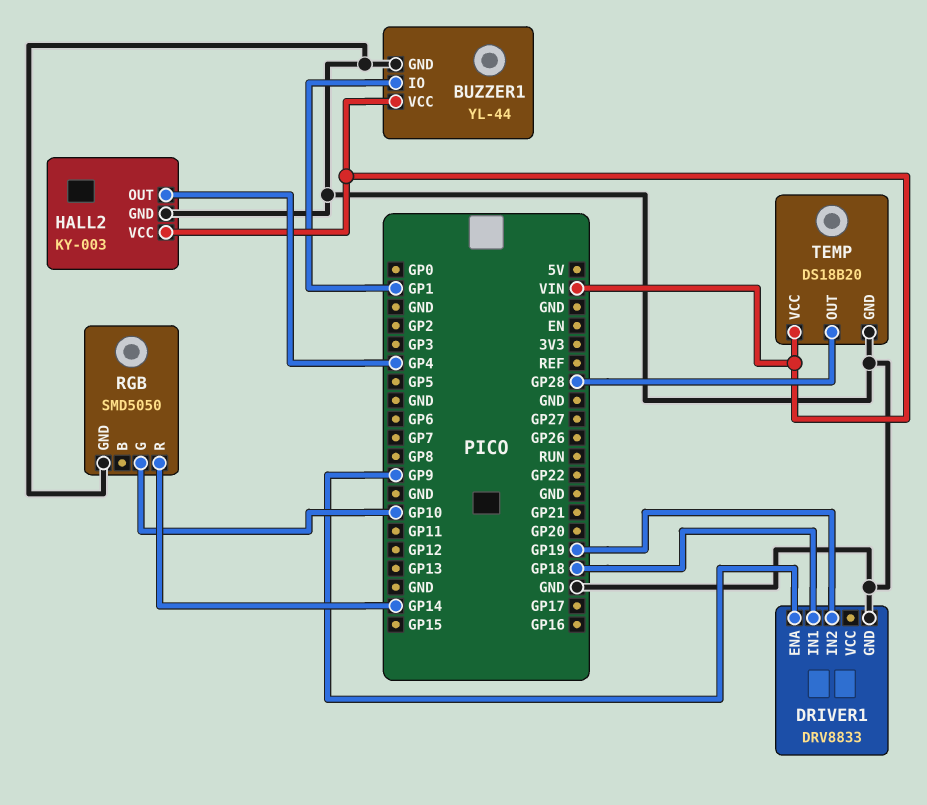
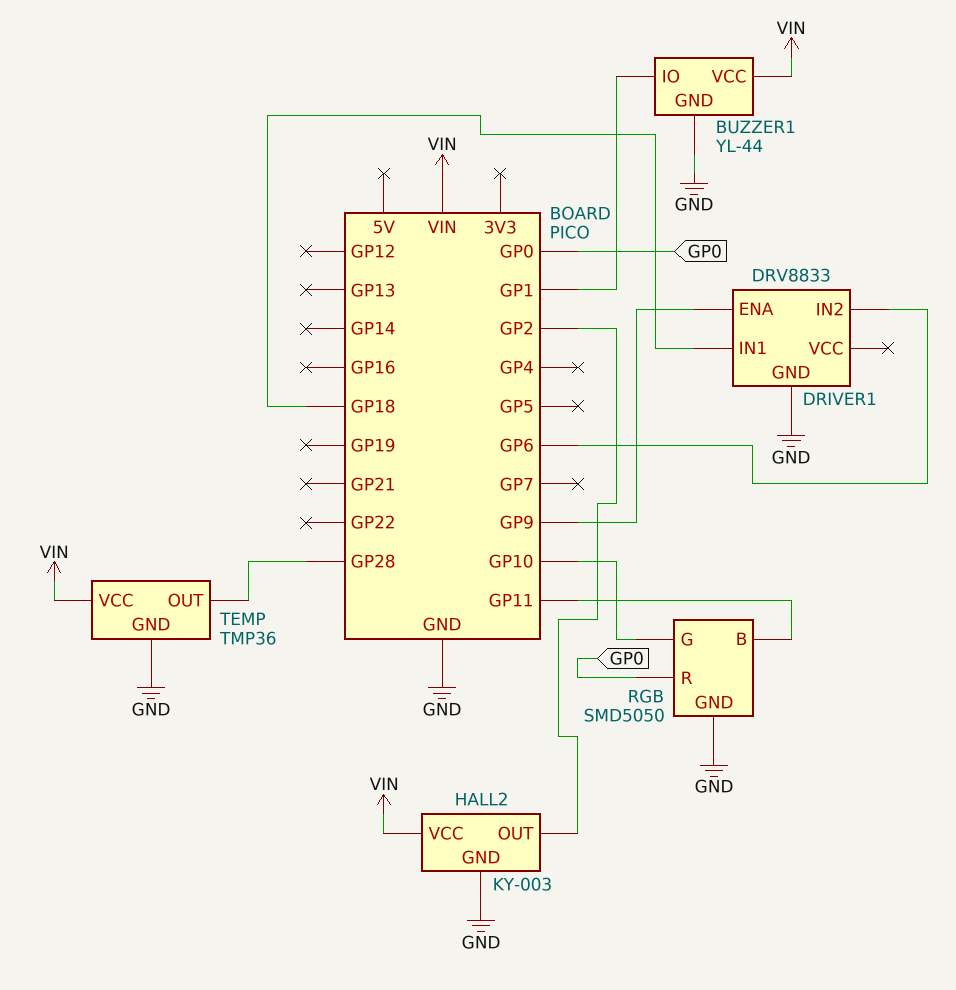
DRIVER1 pin IN2: GP19 -> GP6
HALL2 pin OUT: GP4 -> GP2
RGB pin B: none -> GP11
RGB pin R: GP14 -> GP0
TEMP: DS18B20 -> TMP36

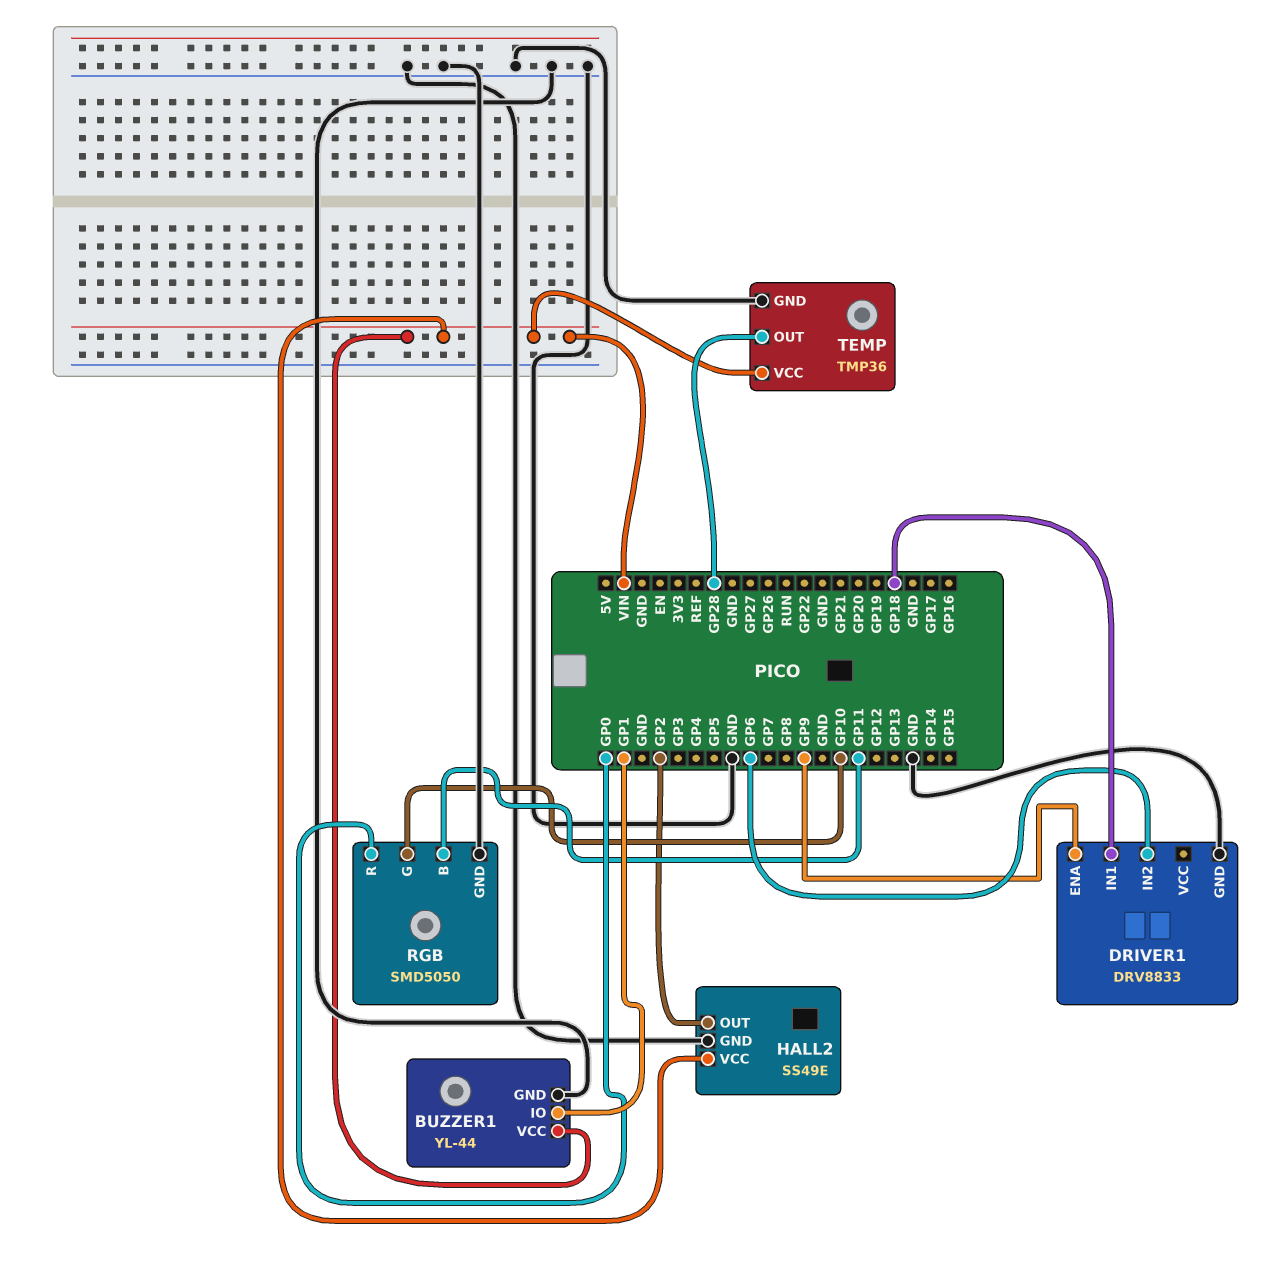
HALL2: KY-003 -> SS49E

